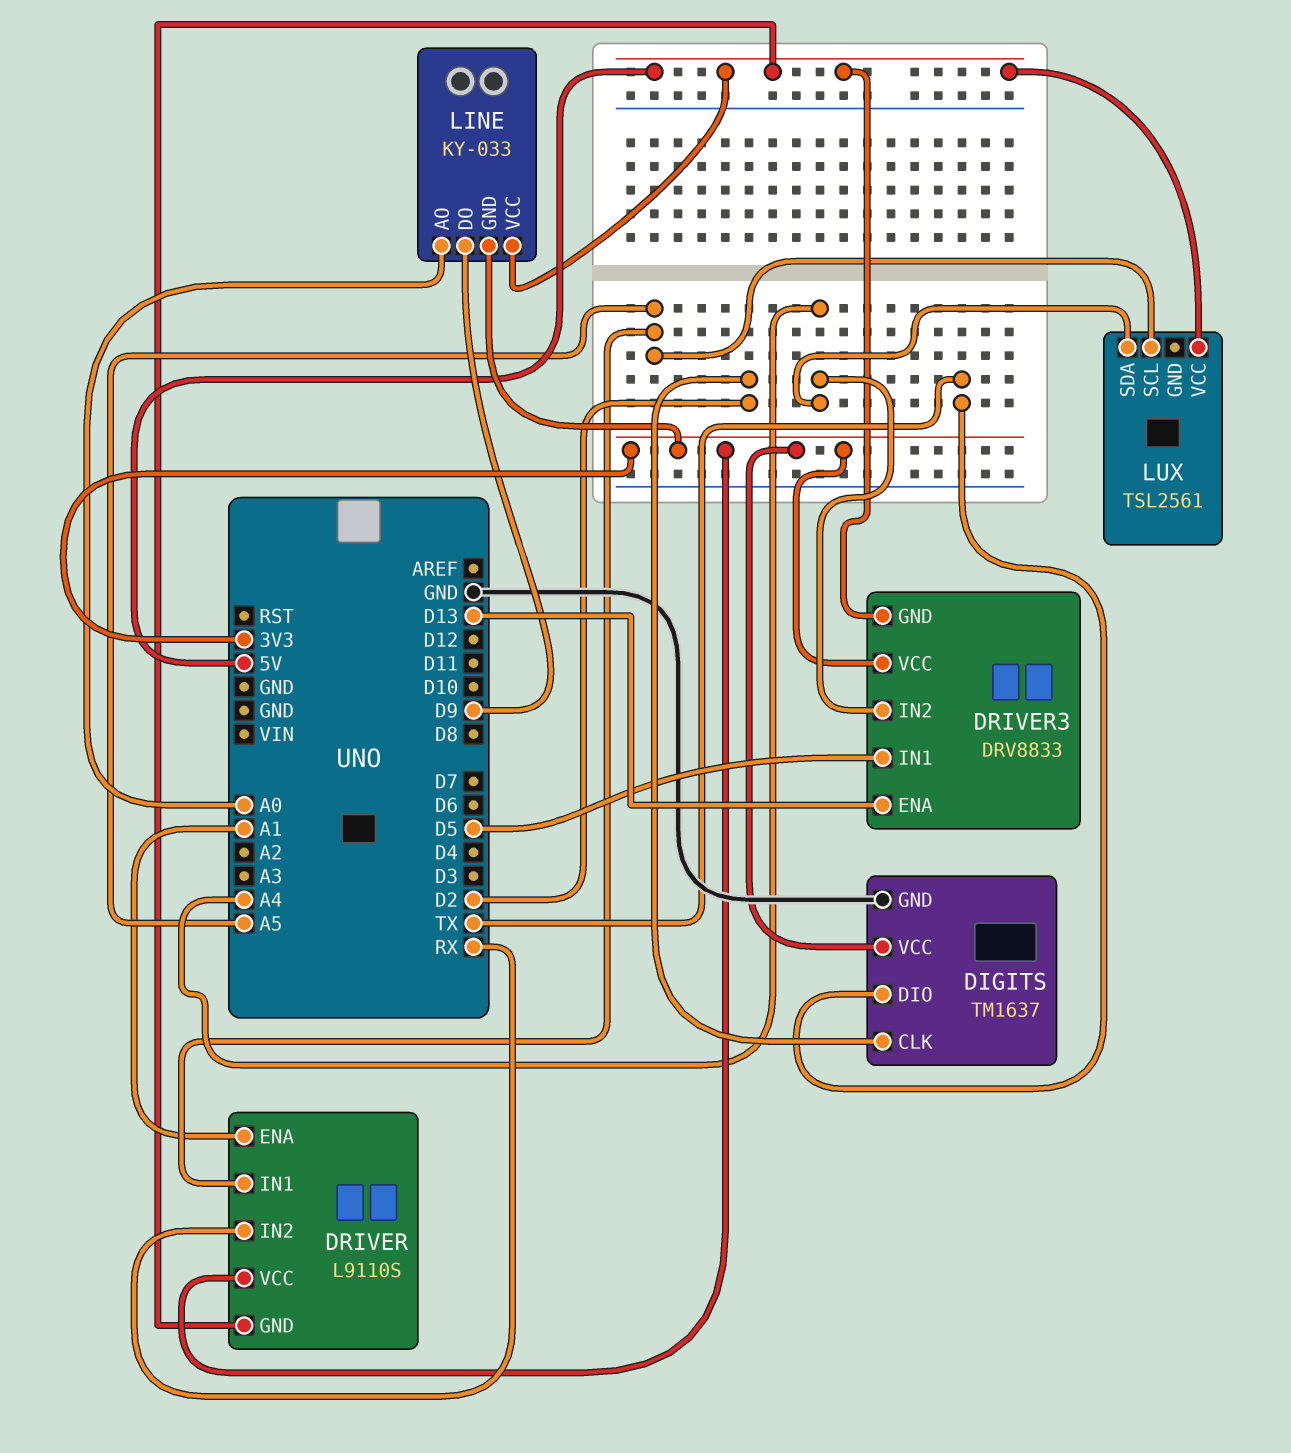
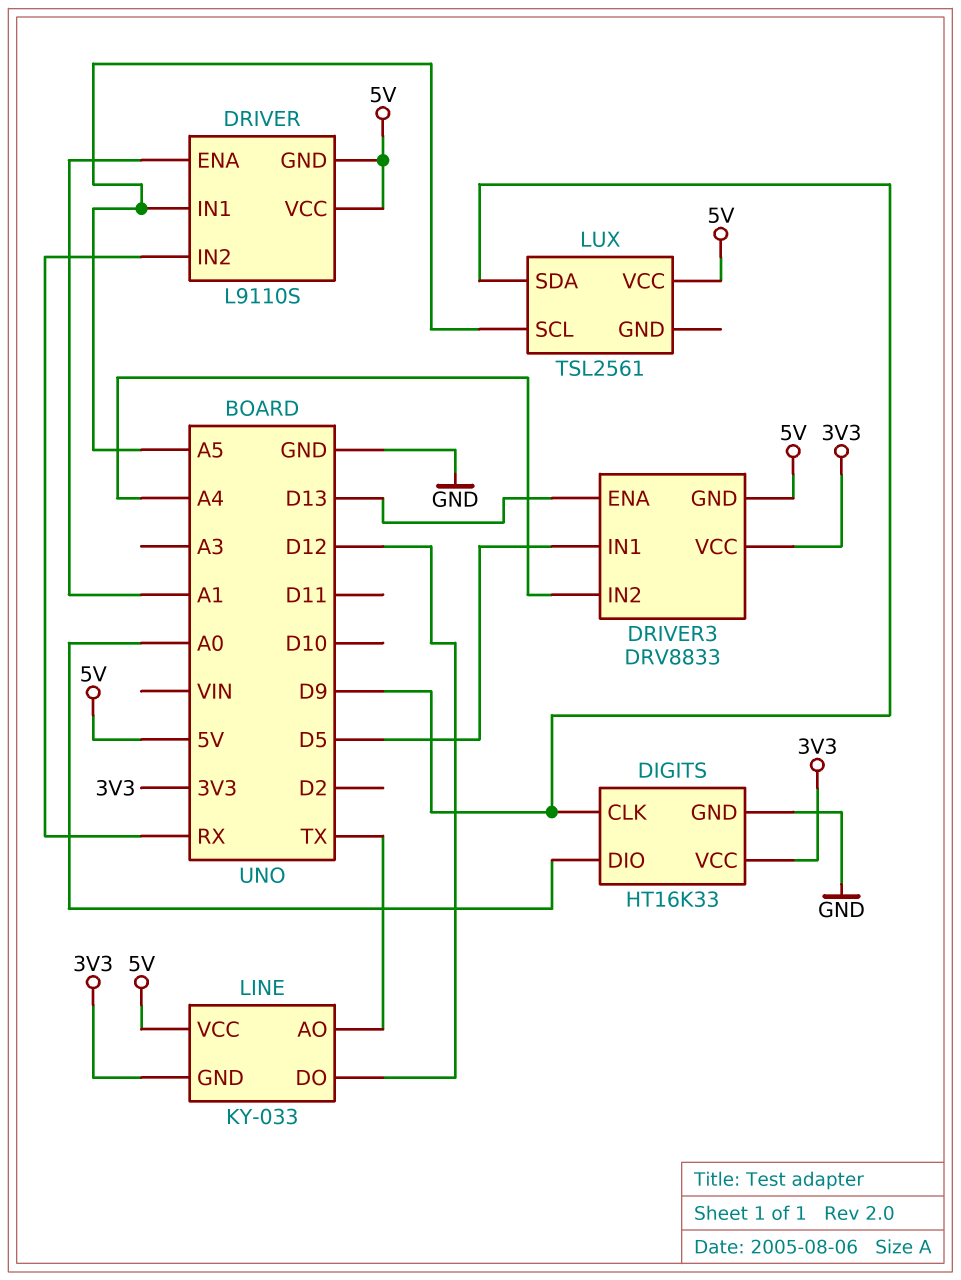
DIGITS: TM1637 -> HT16K33
DIGITS pin CLK: D2 -> D9
DIGITS pin DIO: TX -> A0
DRIVER pin VCC: 3V3 -> 5V
LINE pin AO: A0 -> TX
LINE pin DO: D9 -> D12
LUX pin SDA: A4 -> D9

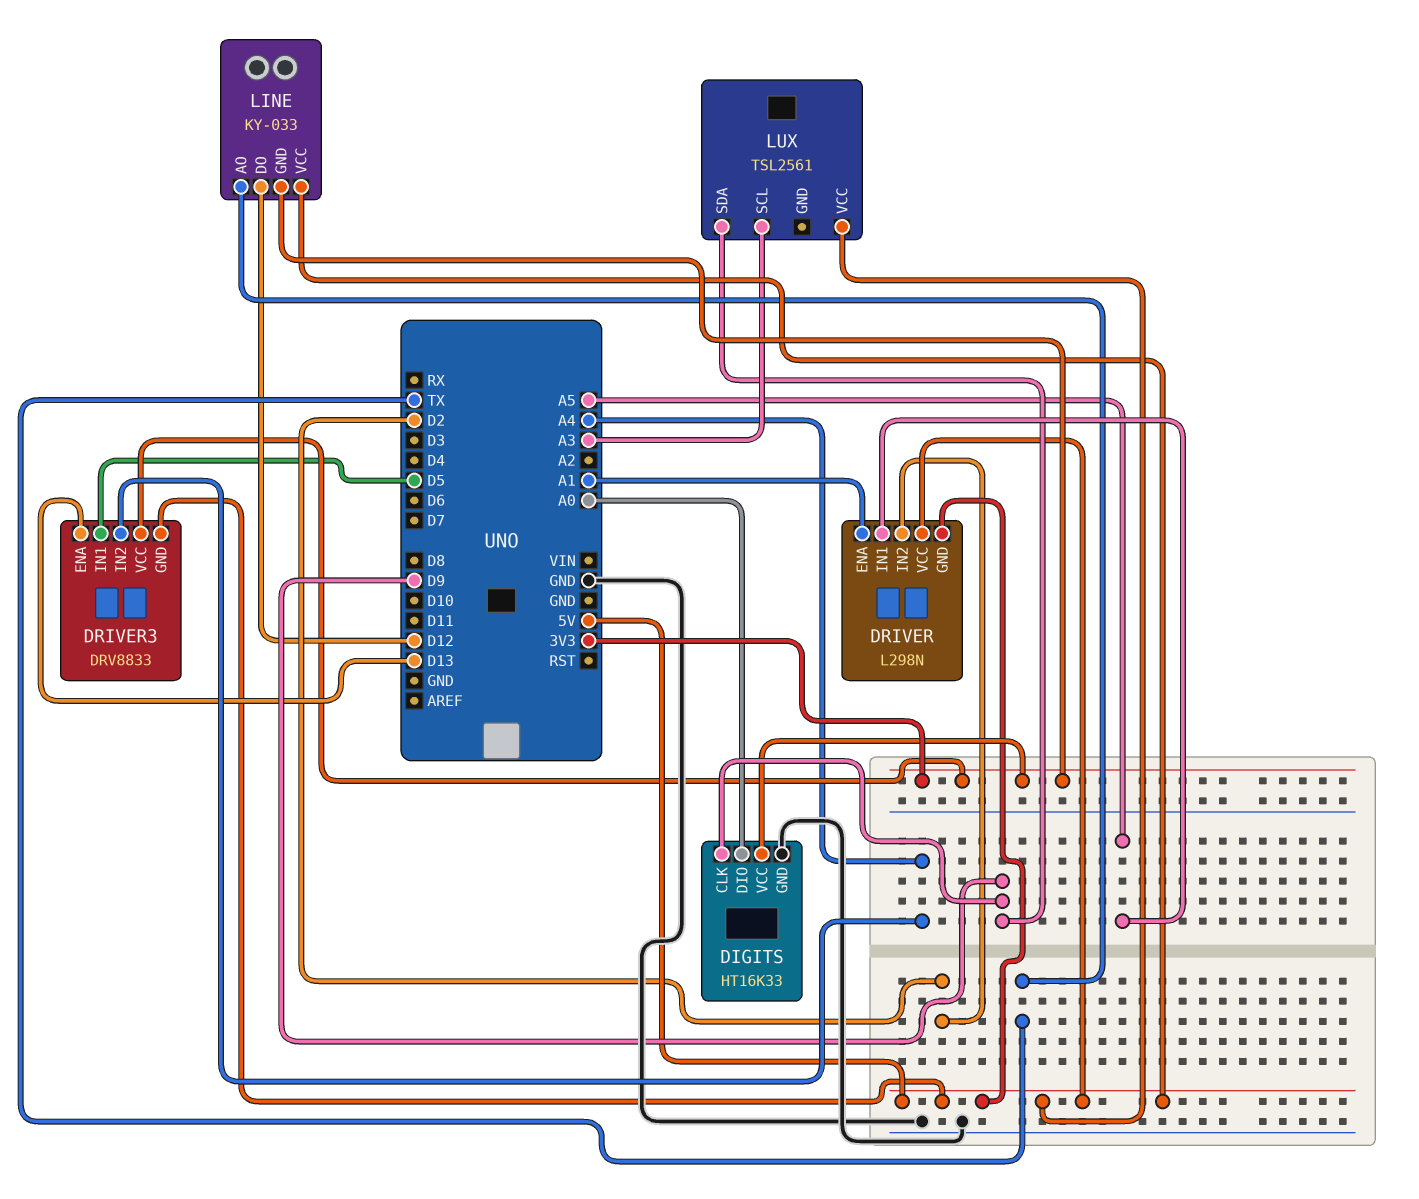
DRIVER: L9110S -> L298N
DRIVER pin IN2: RX -> D2
LUX pin SCL: A5 -> A3

